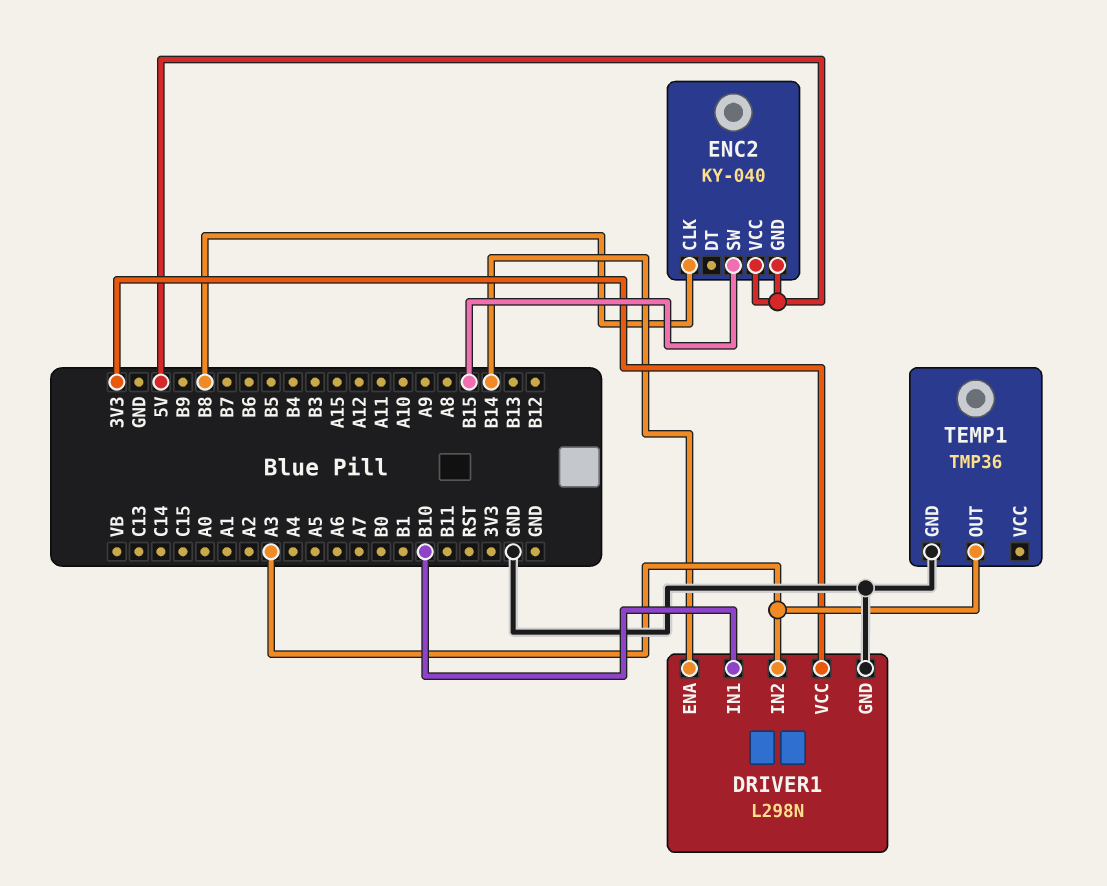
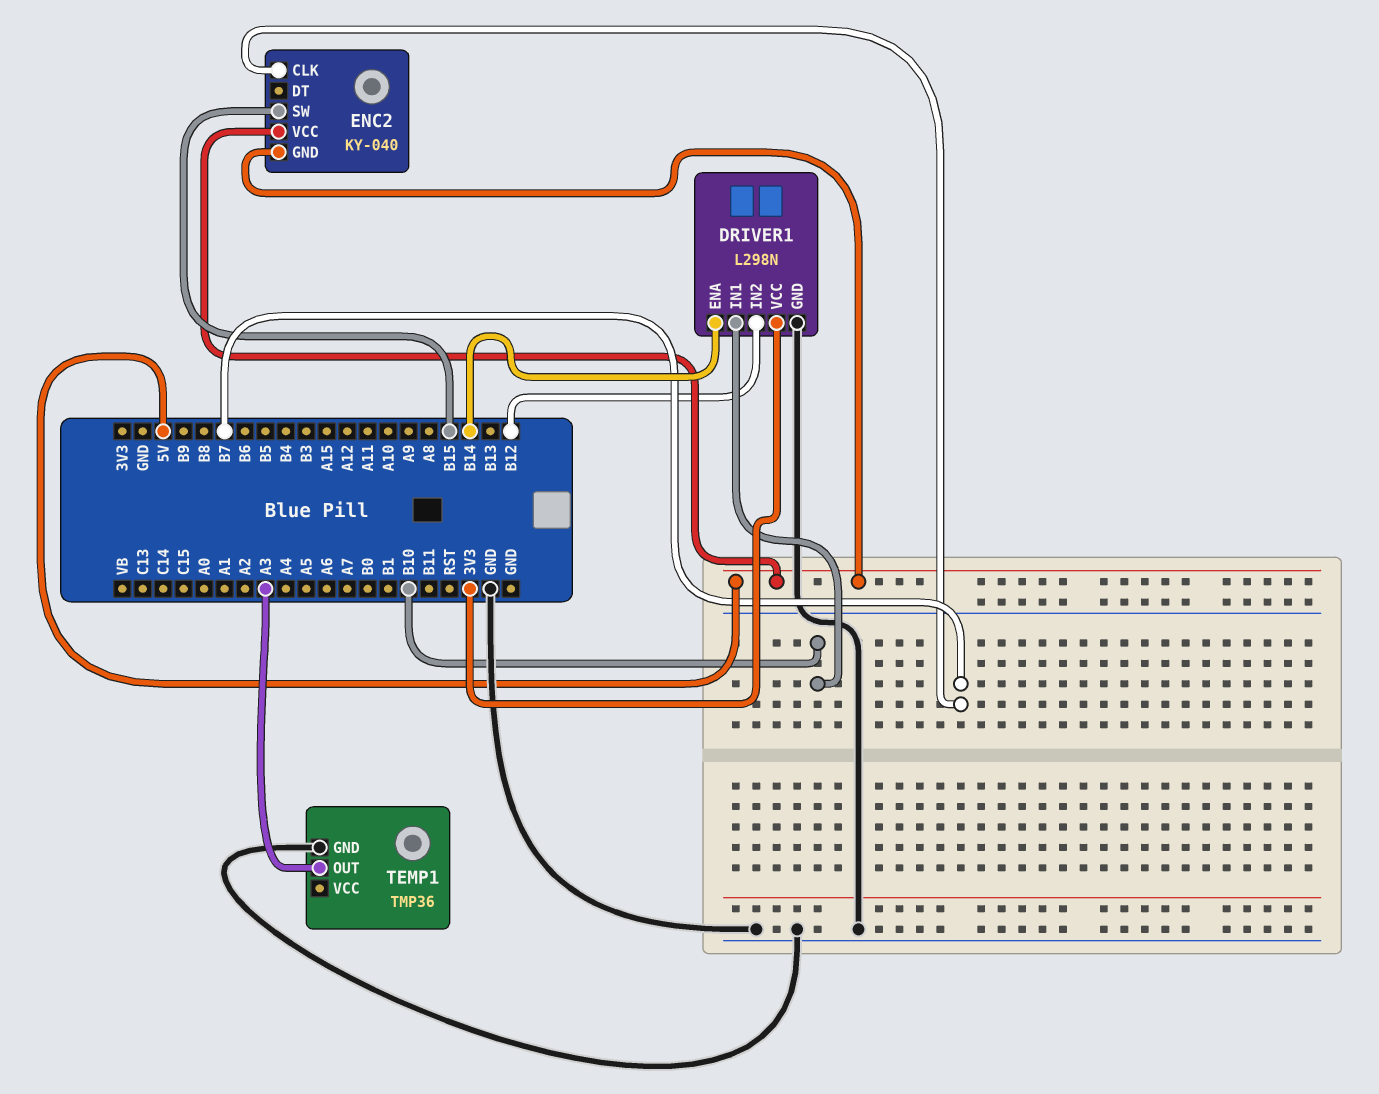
DRIVER1 pin IN2: A3 -> B12
ENC2 pin CLK: B8 -> B7

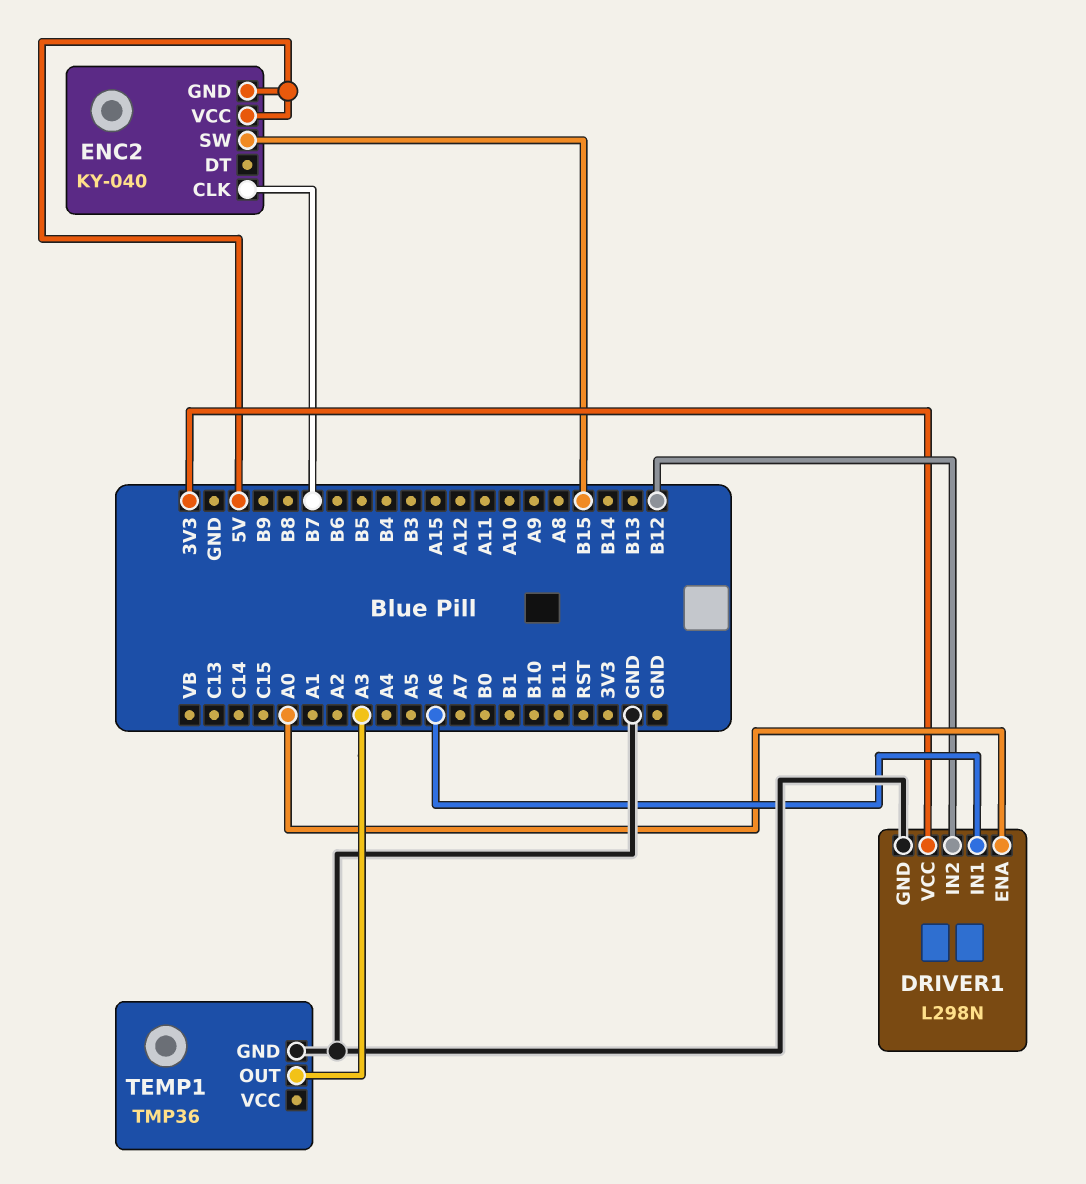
DRIVER1 pin ENA: B14 -> A0
DRIVER1 pin IN1: B10 -> A6

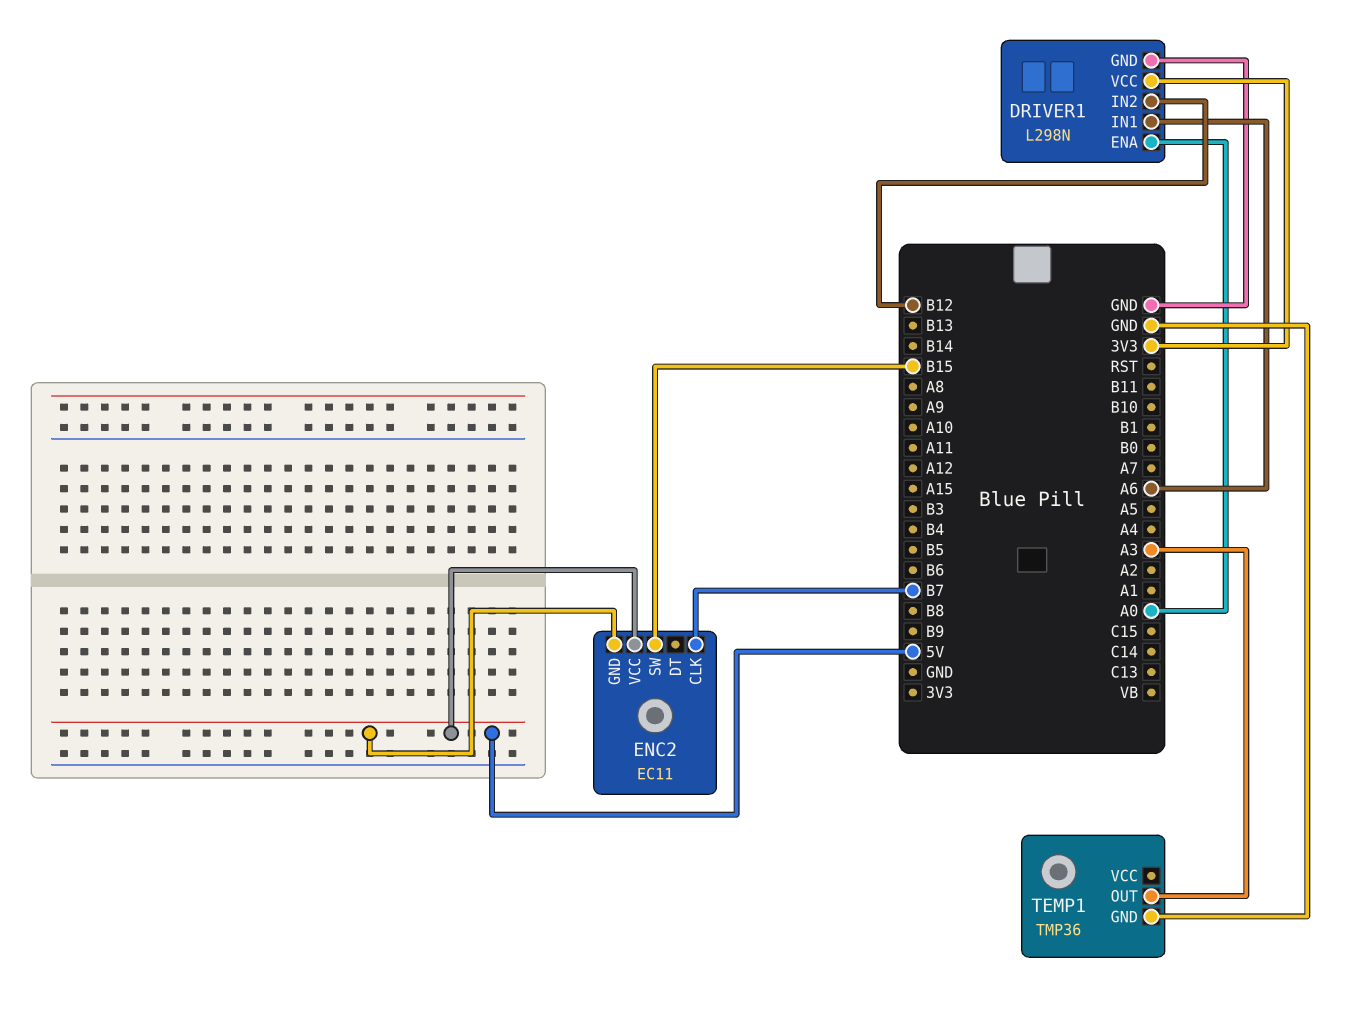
ENC2: KY-040 -> EC11

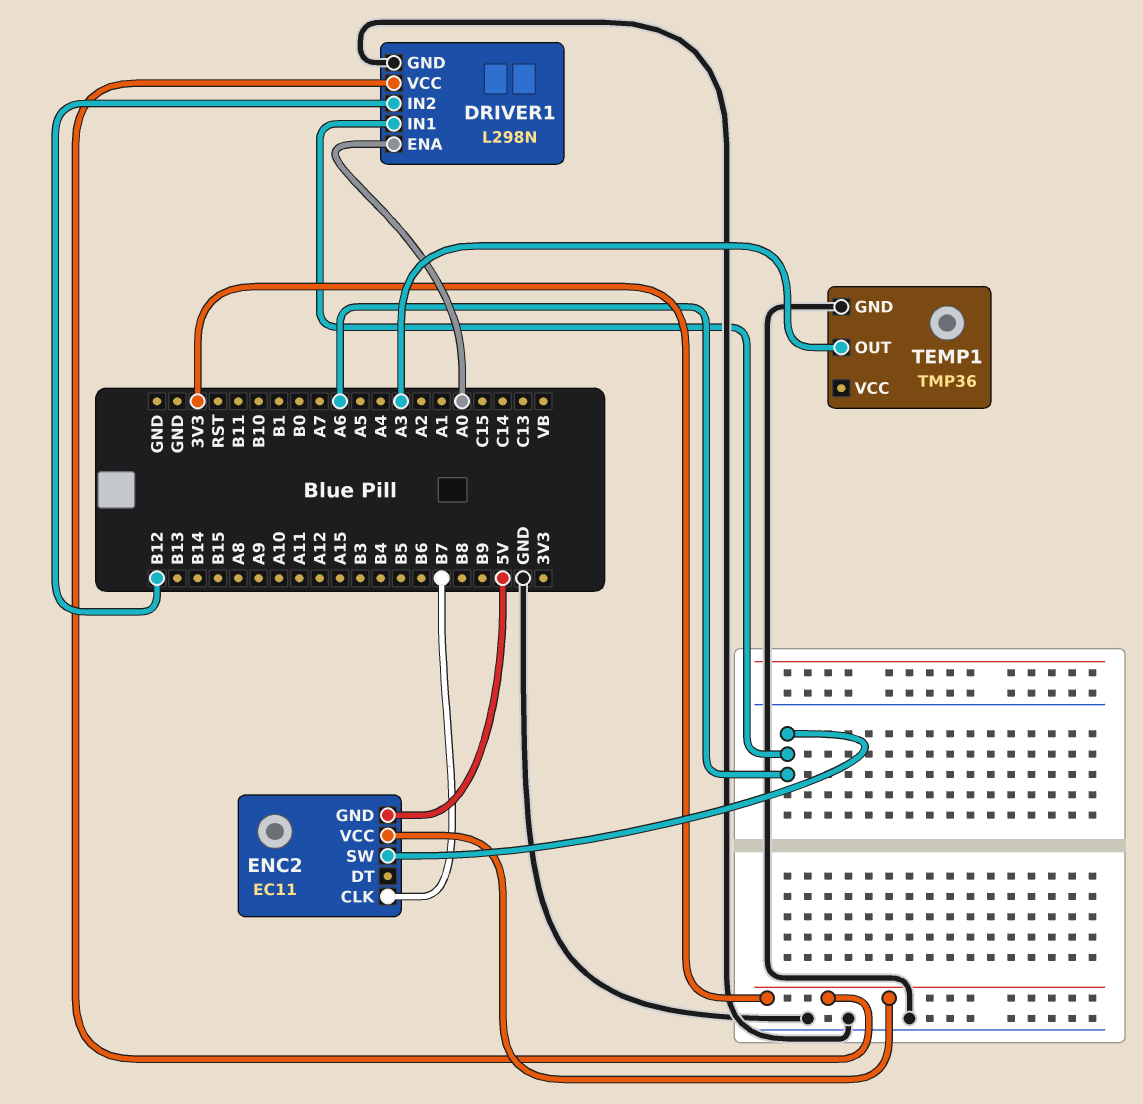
ENC2 pin SW: B15 -> A6
ENC2 pin VCC: 5V -> 3V3

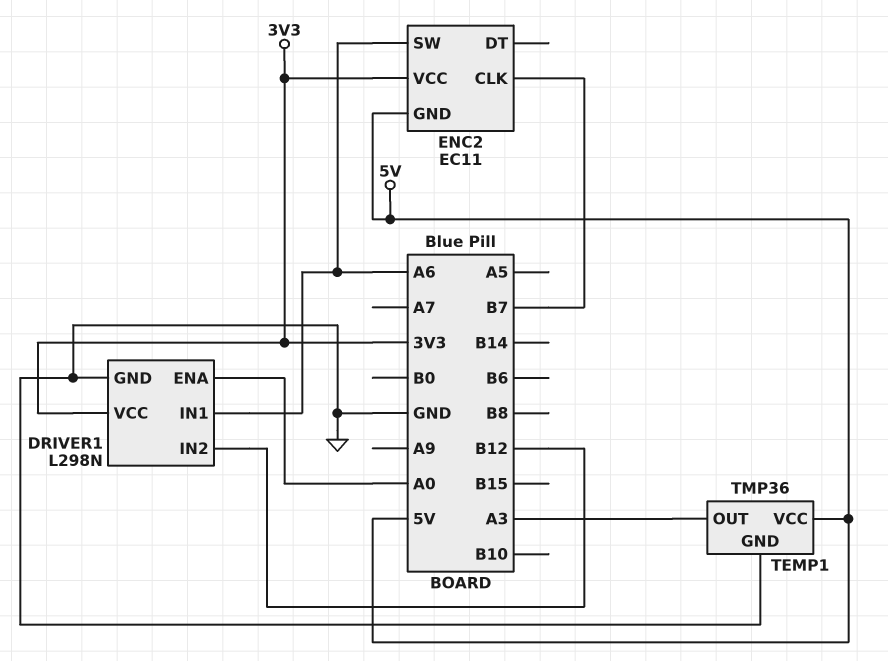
TEMP1 pin VCC: none -> 5V

